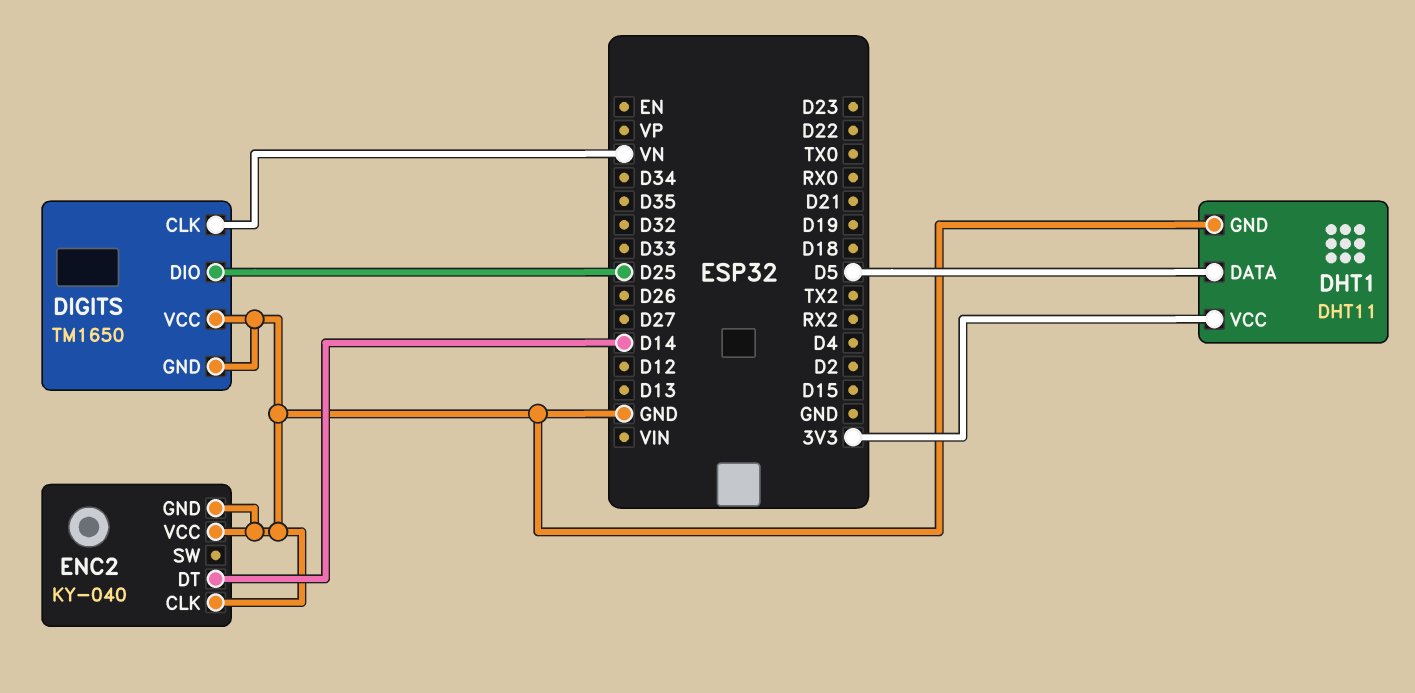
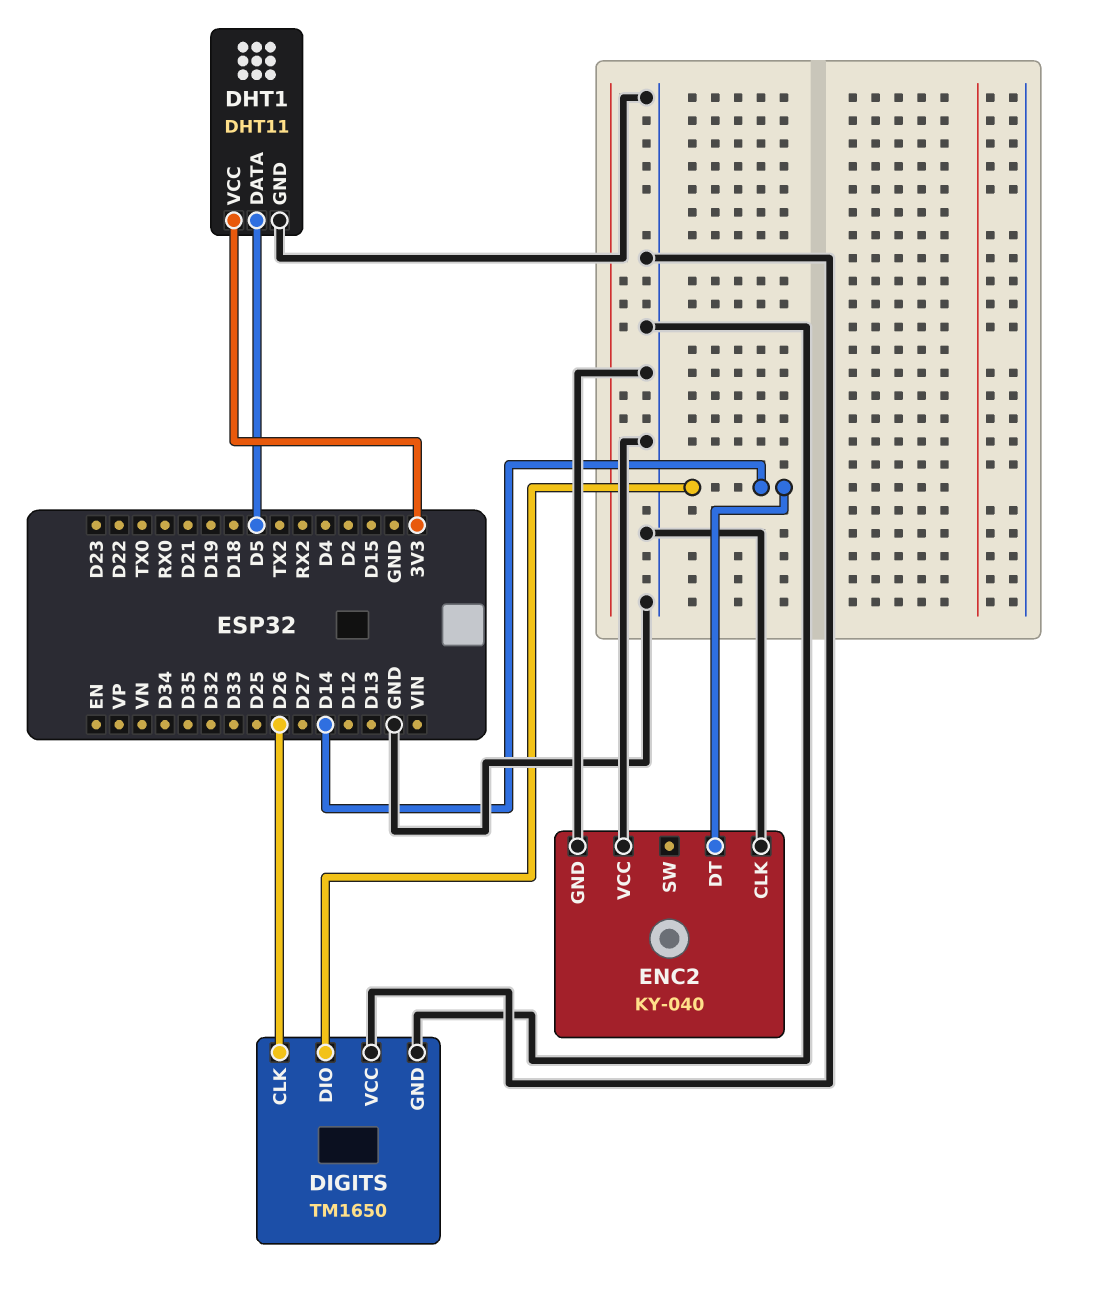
DIGITS pin CLK: VN -> D26
DIGITS pin DIO: D25 -> D14

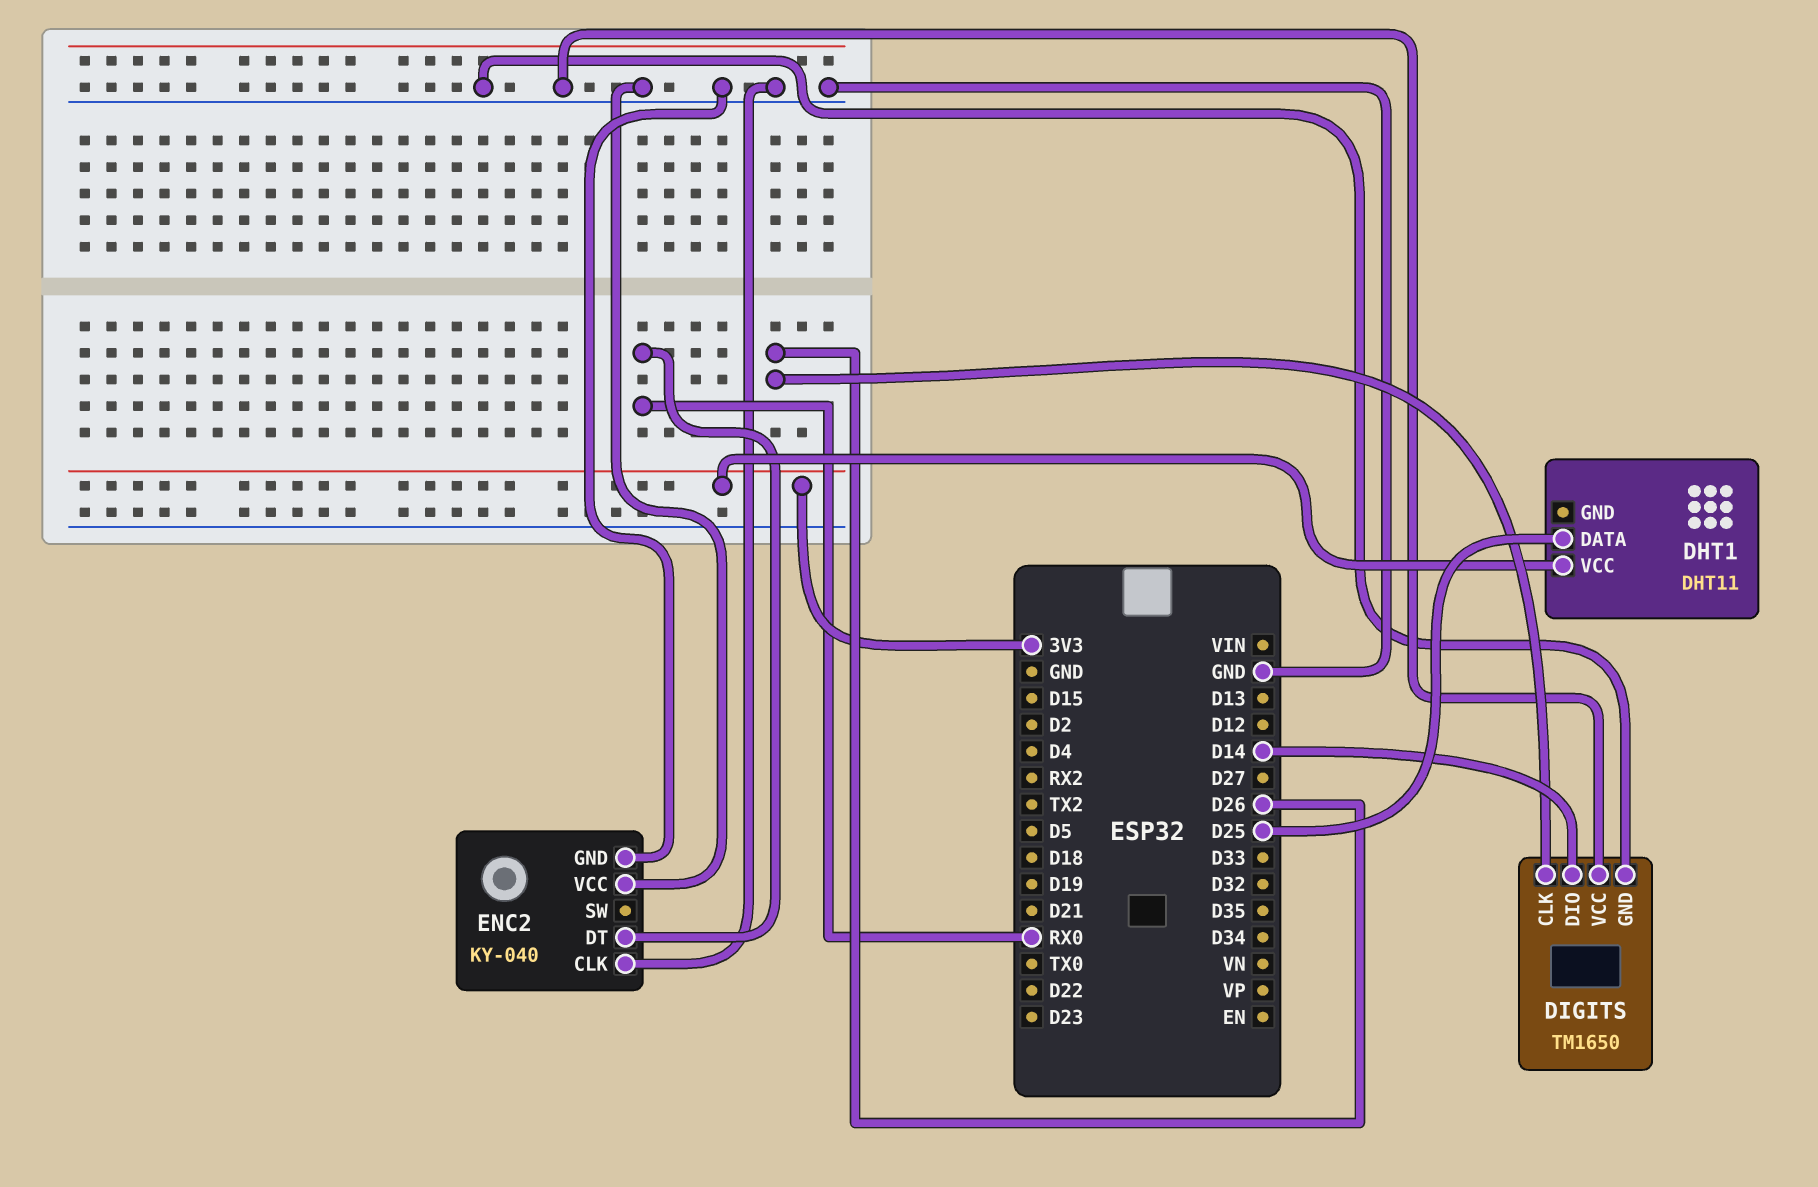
DHT1 pin DATA: D5 -> D25
DHT1 pin GND: GND -> none
ENC2 pin DT: D14 -> RX0

